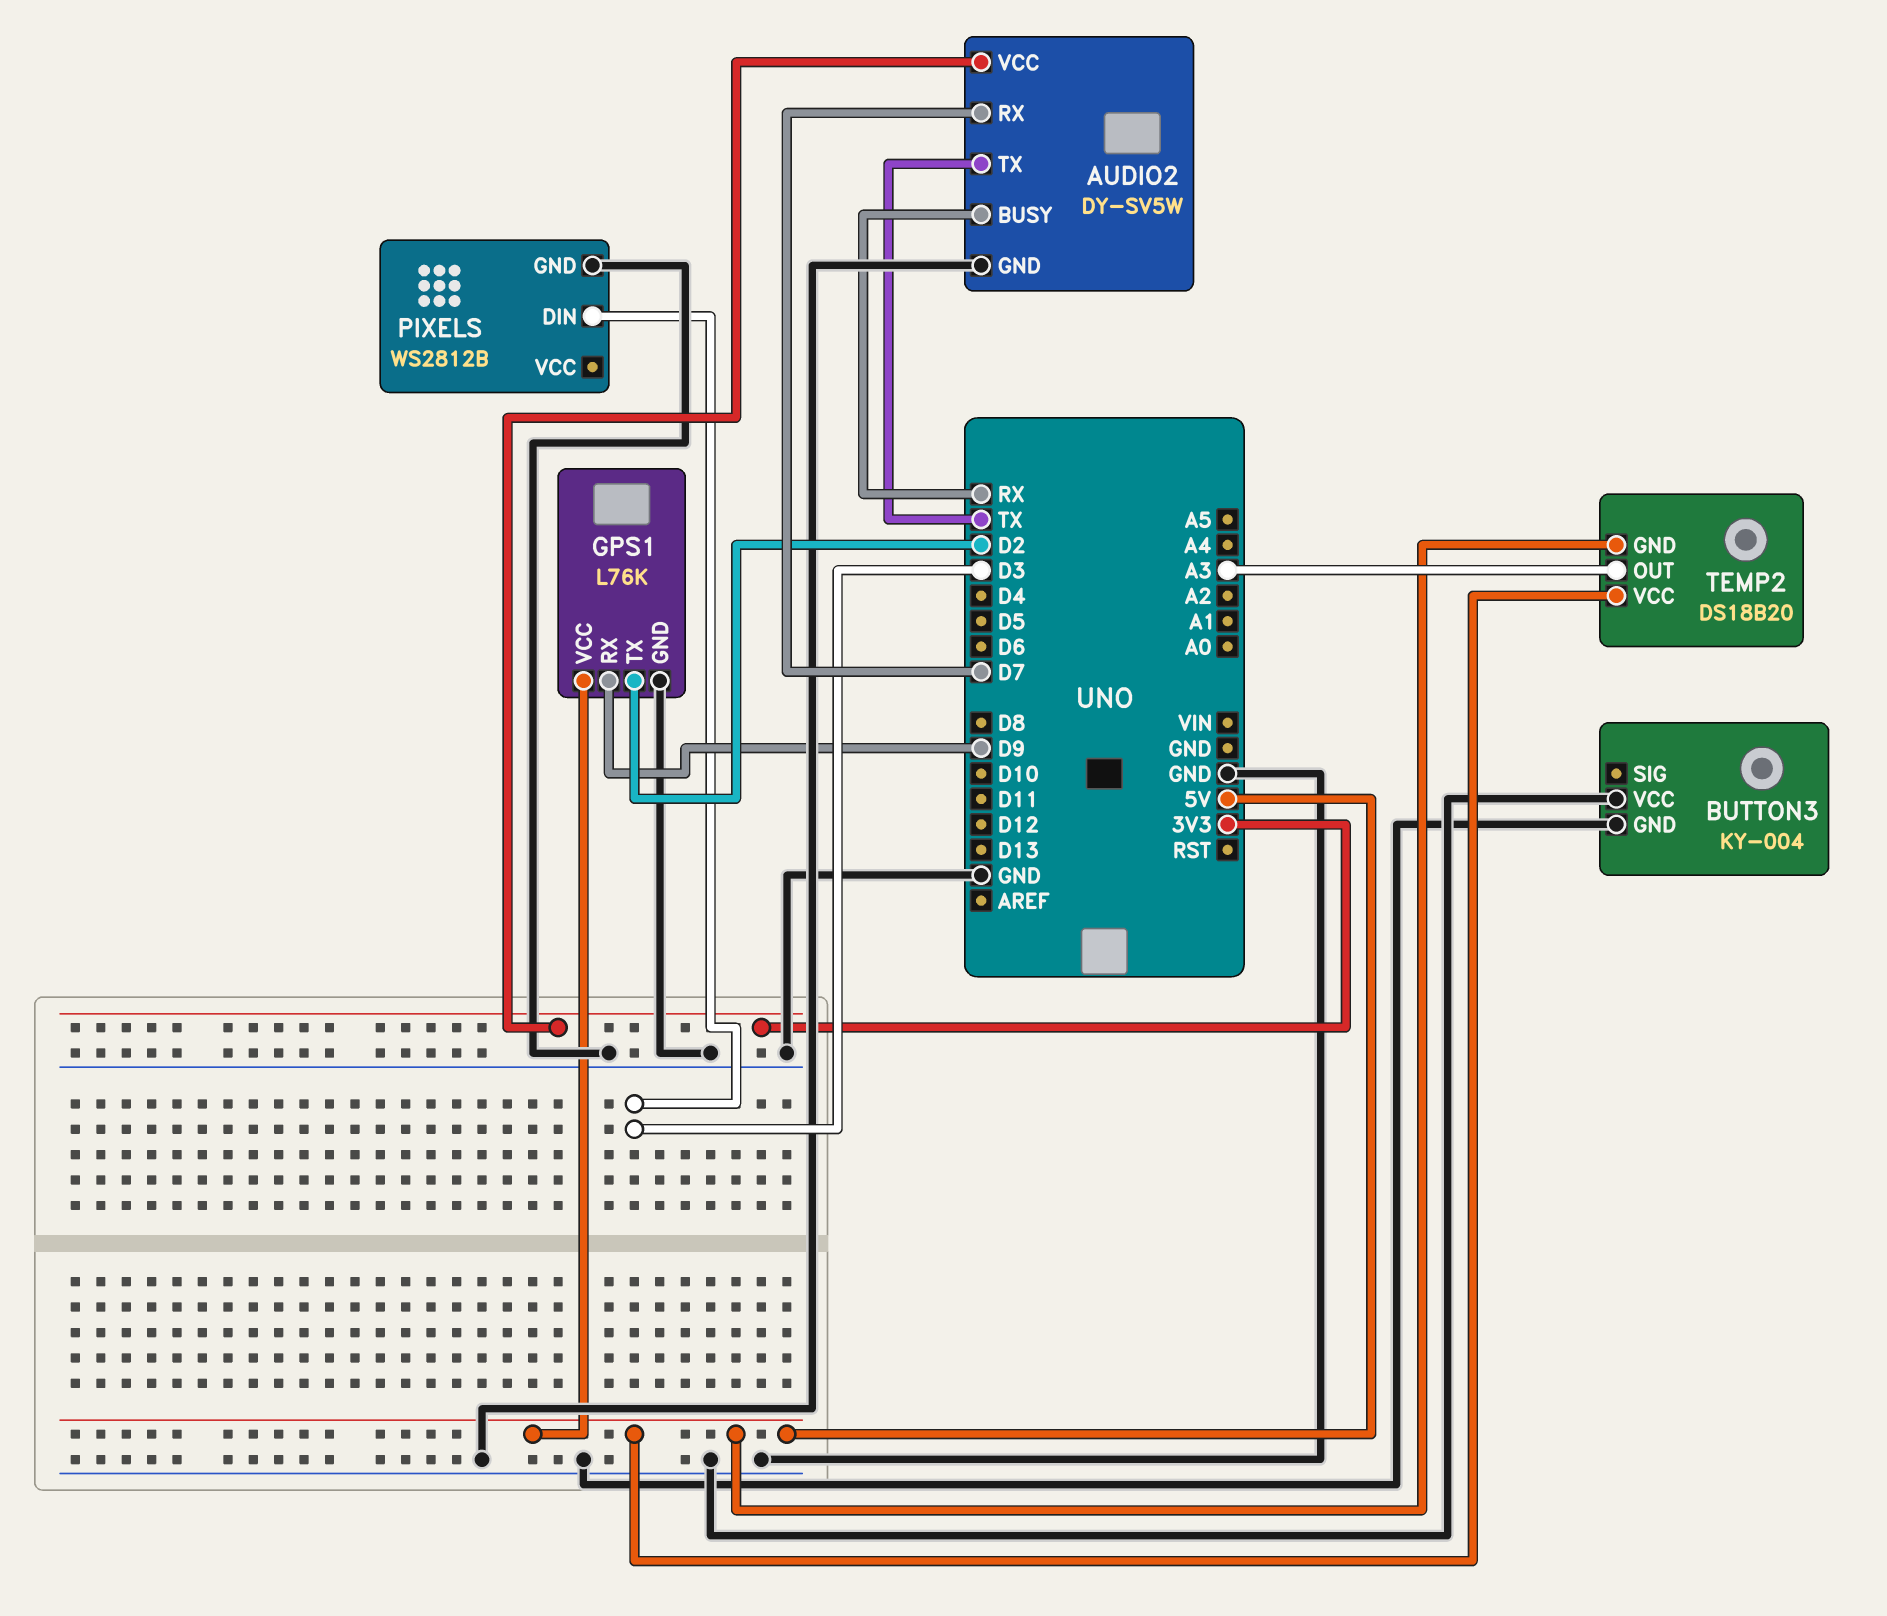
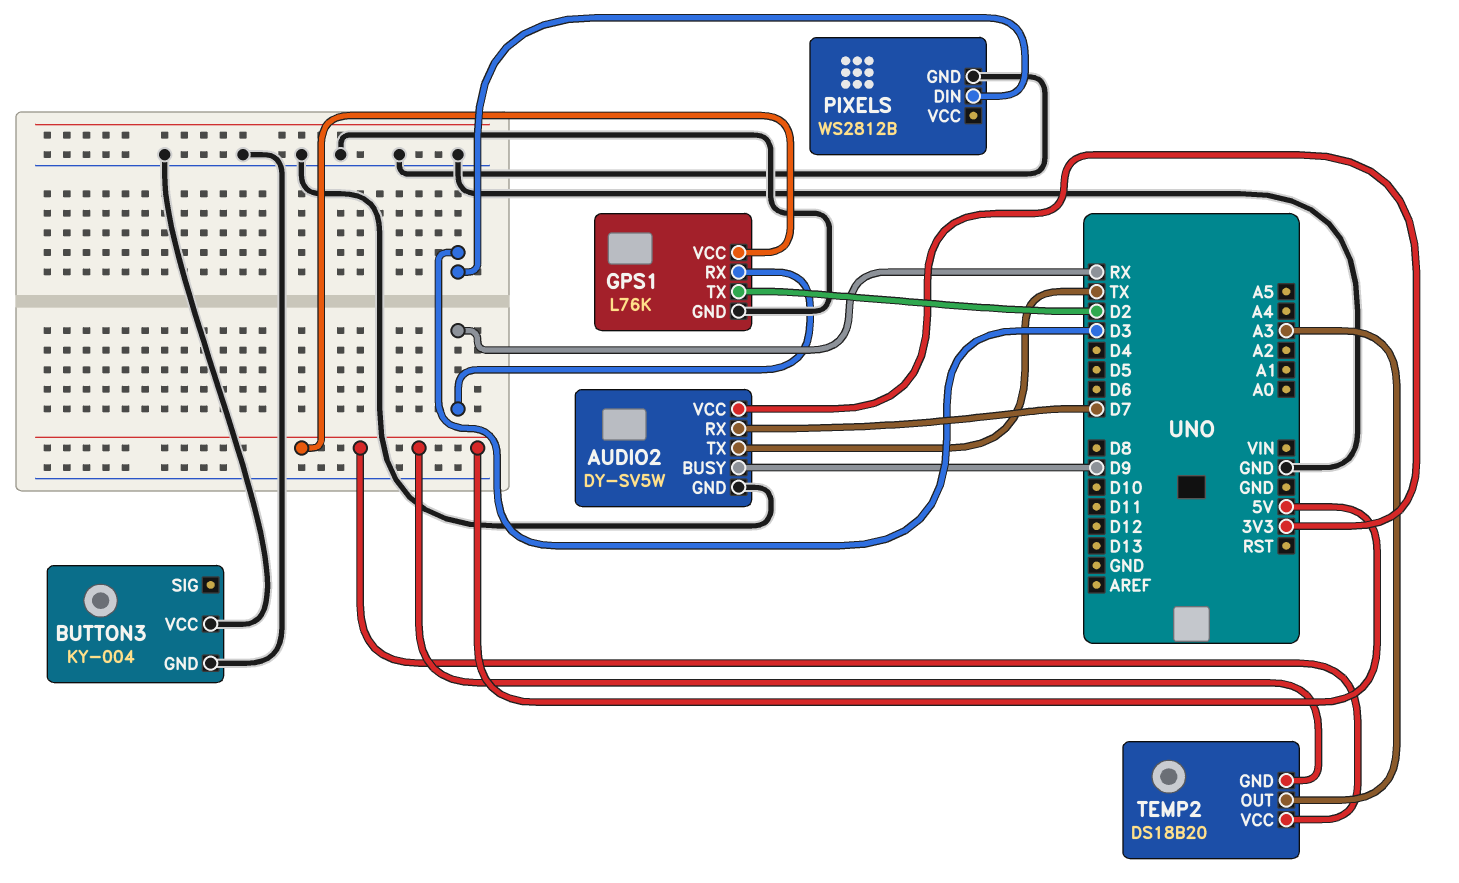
AUDIO2 pin BUSY: RX -> D9
GPS1 pin RX: D9 -> RX

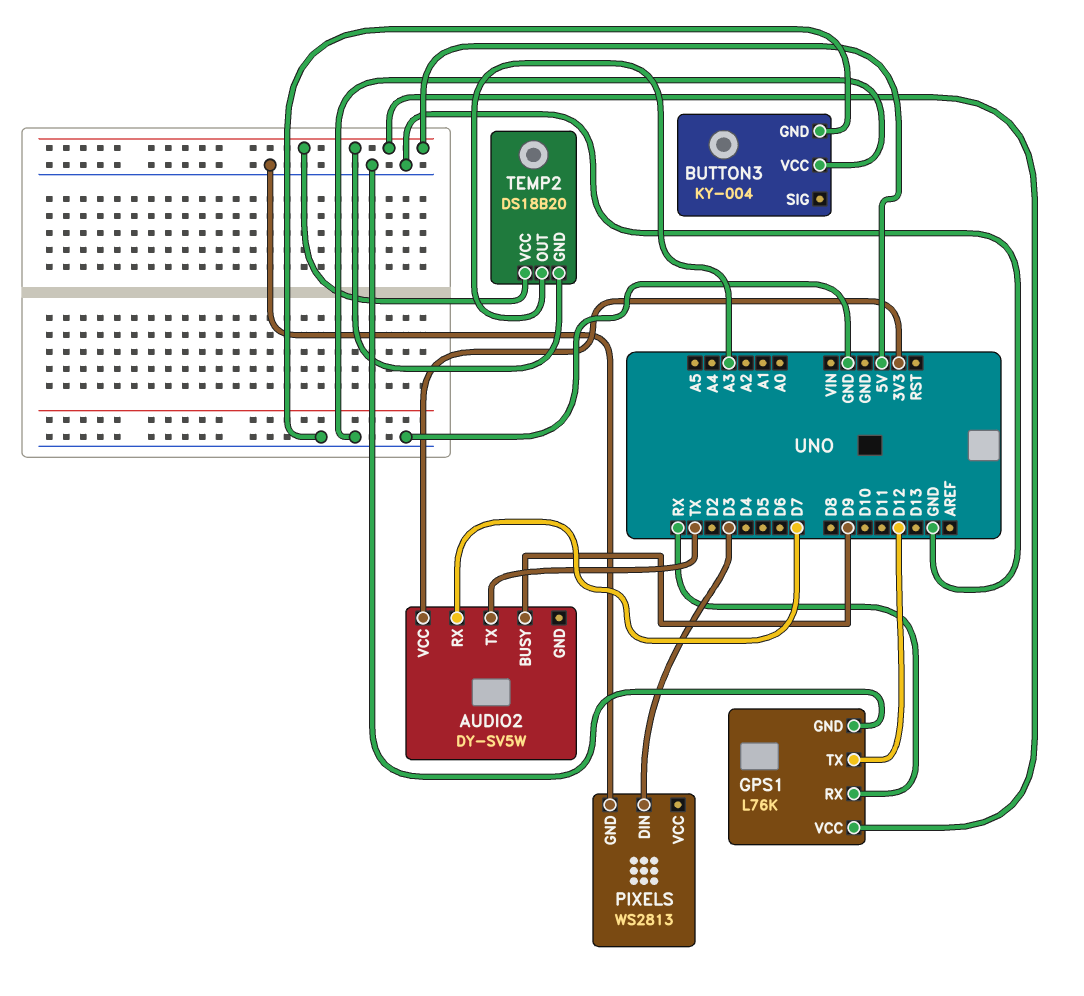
AUDIO2 pin GND: GND -> none
GPS1 pin TX: D2 -> D12
PIXELS: WS2812B -> WS2813

